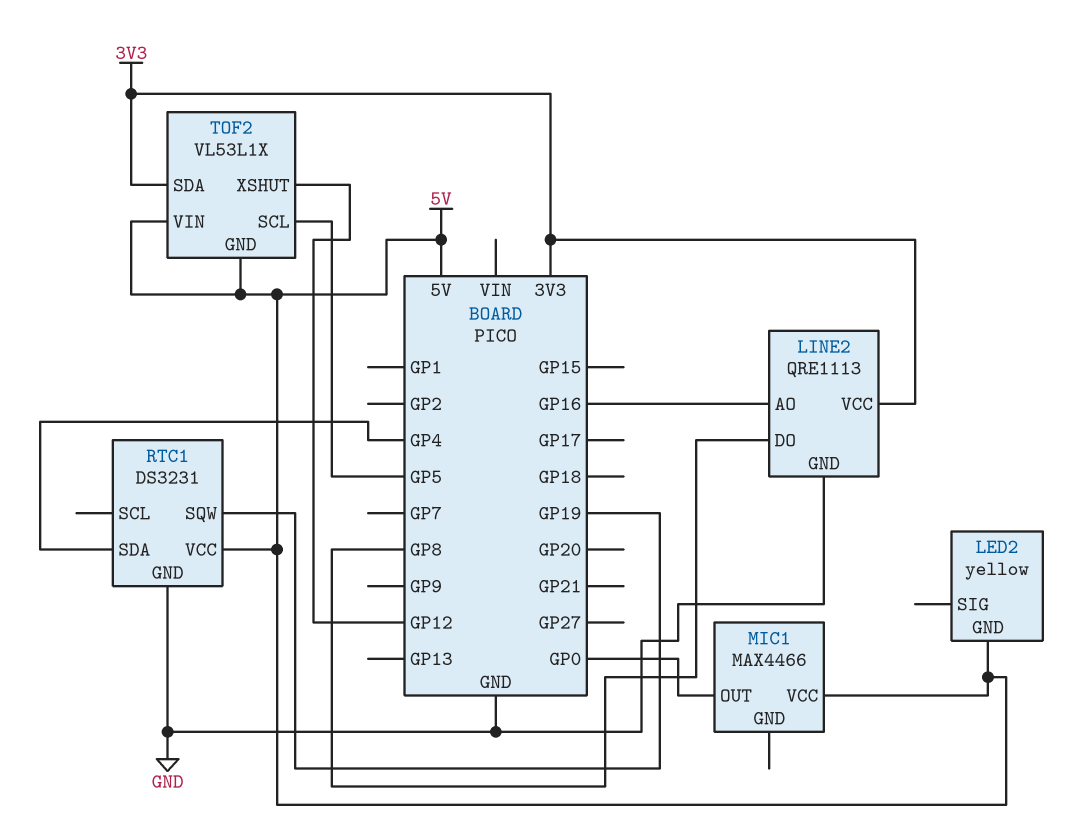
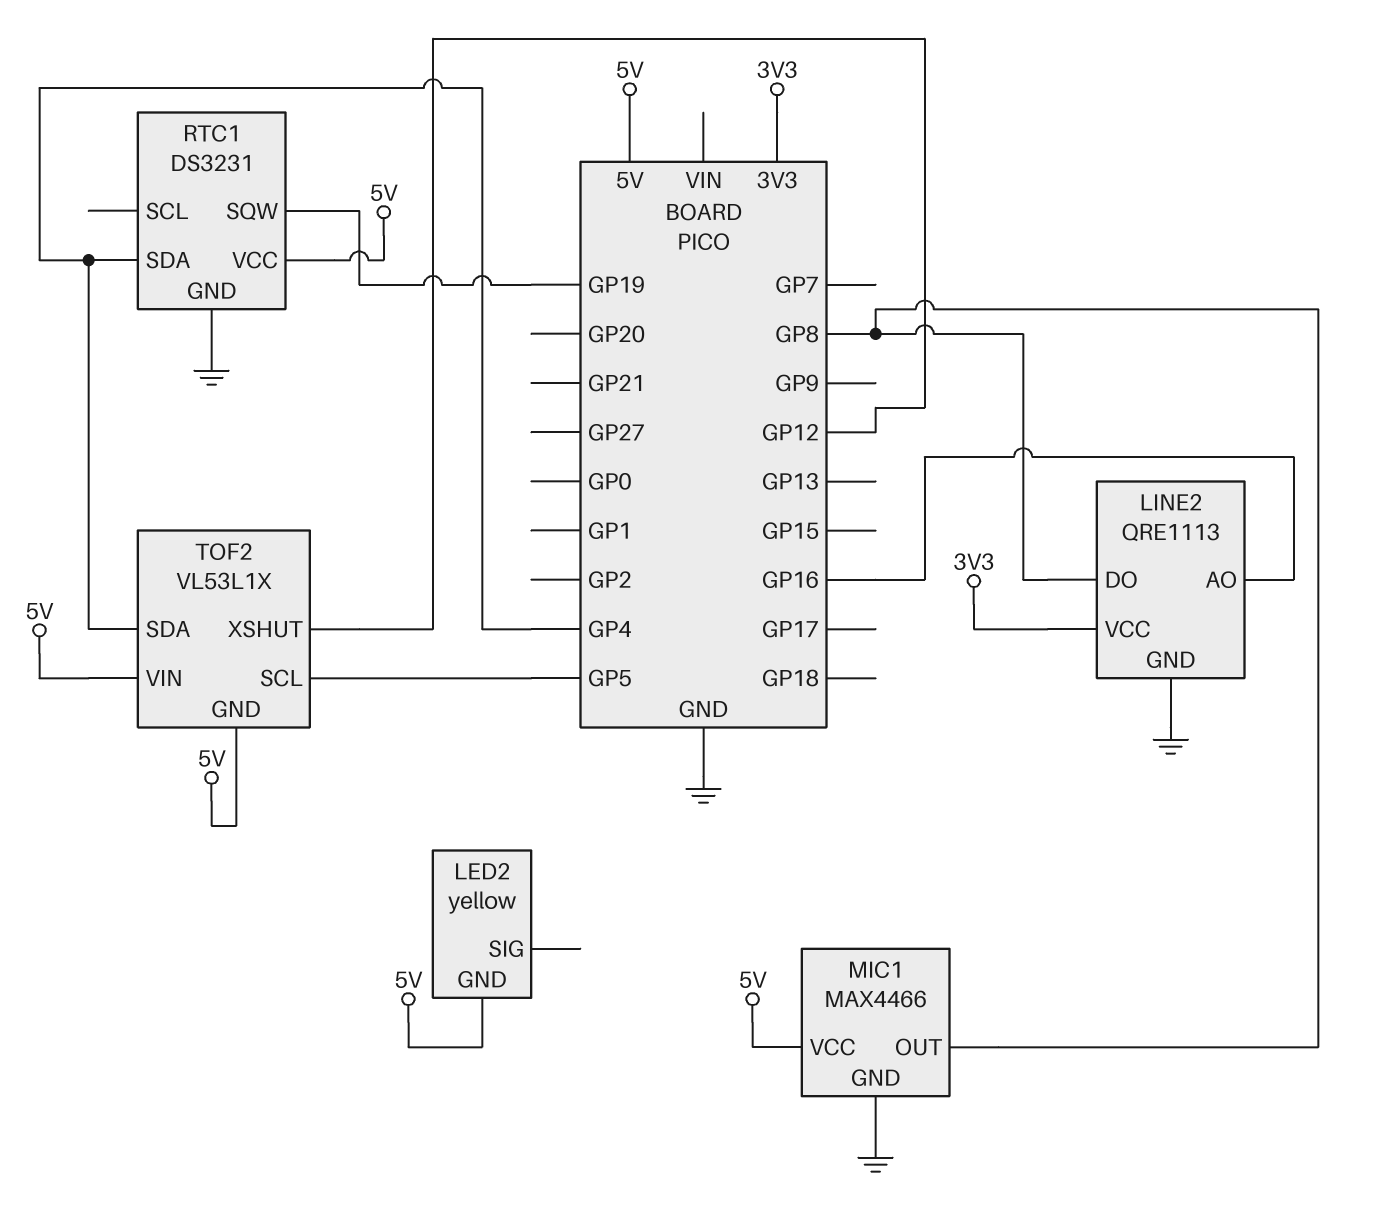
MIC1 pin GND: none -> GND
MIC1 pin OUT: GP0 -> GP8
TOF2 pin SDA: 3V3 -> GP4

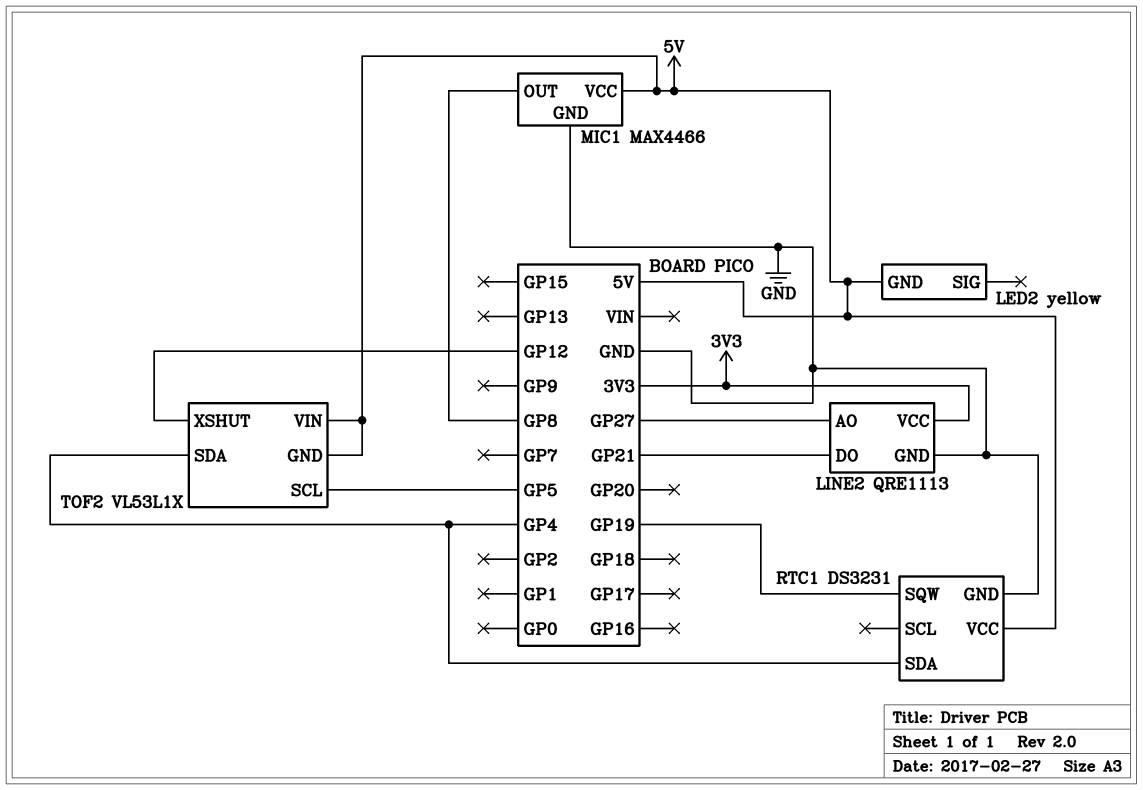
LINE2 pin AO: GP16 -> GP27
LINE2 pin DO: GP8 -> GP21

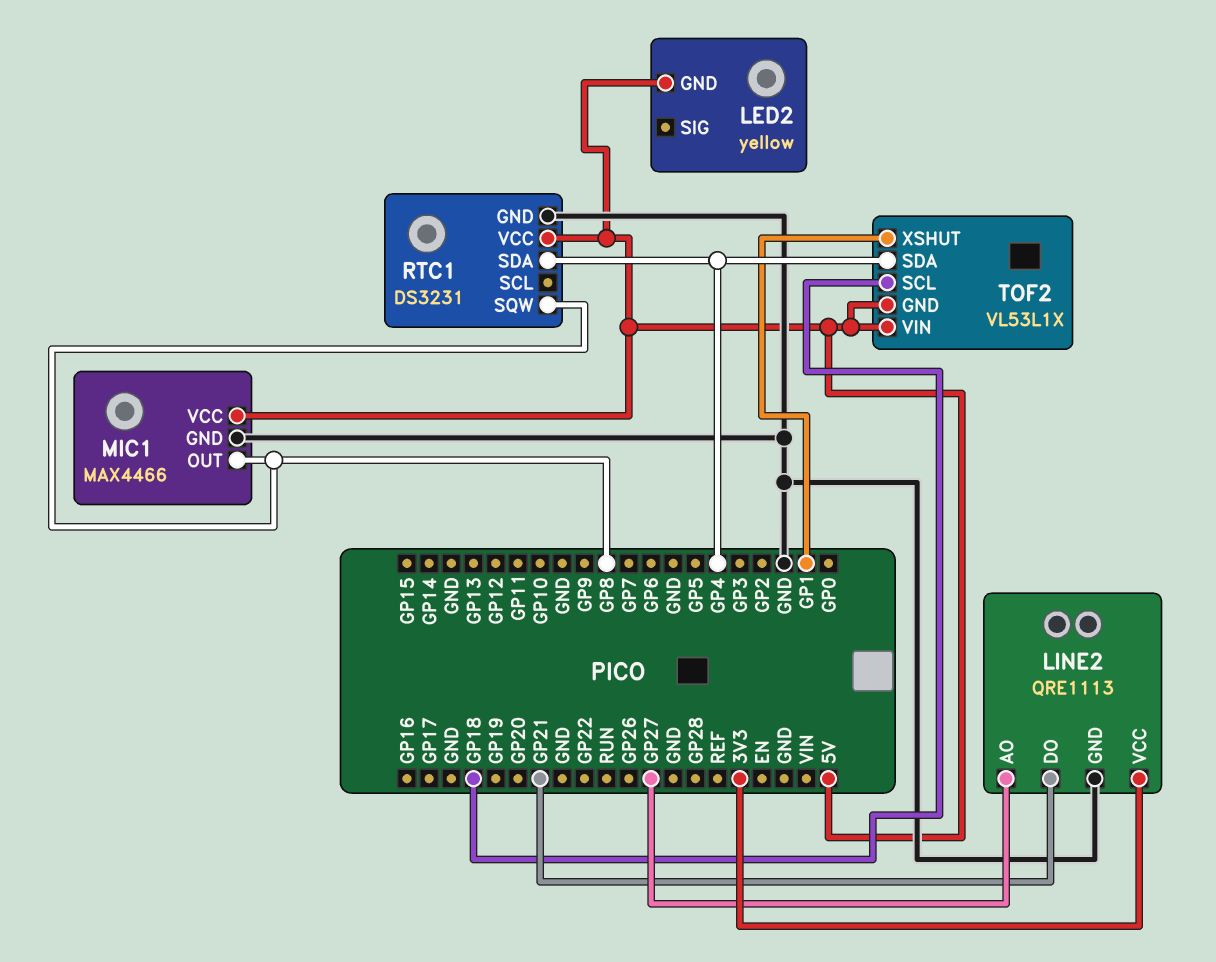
RTC1 pin SQW: GP19 -> GP8
TOF2 pin SCL: GP5 -> GP18
TOF2 pin XSHUT: GP12 -> GP1

